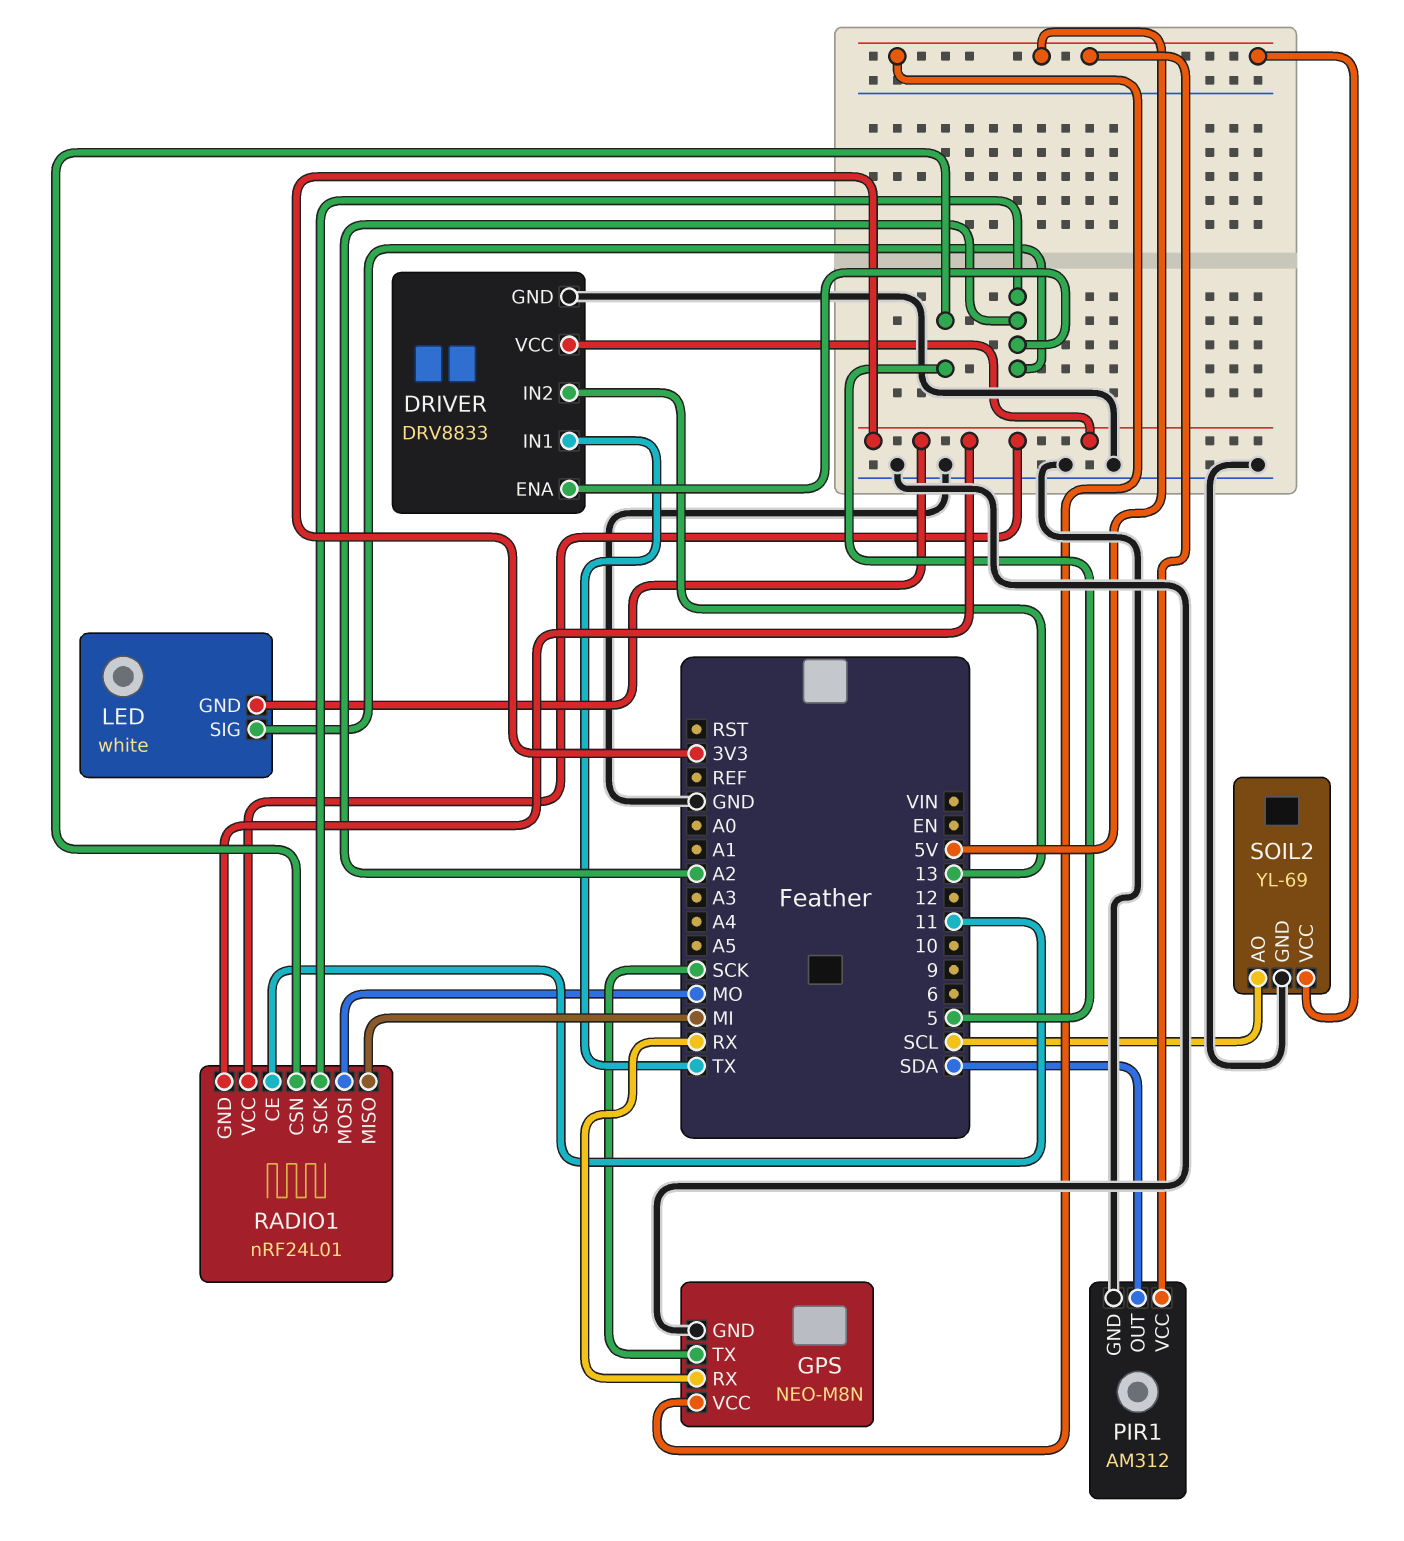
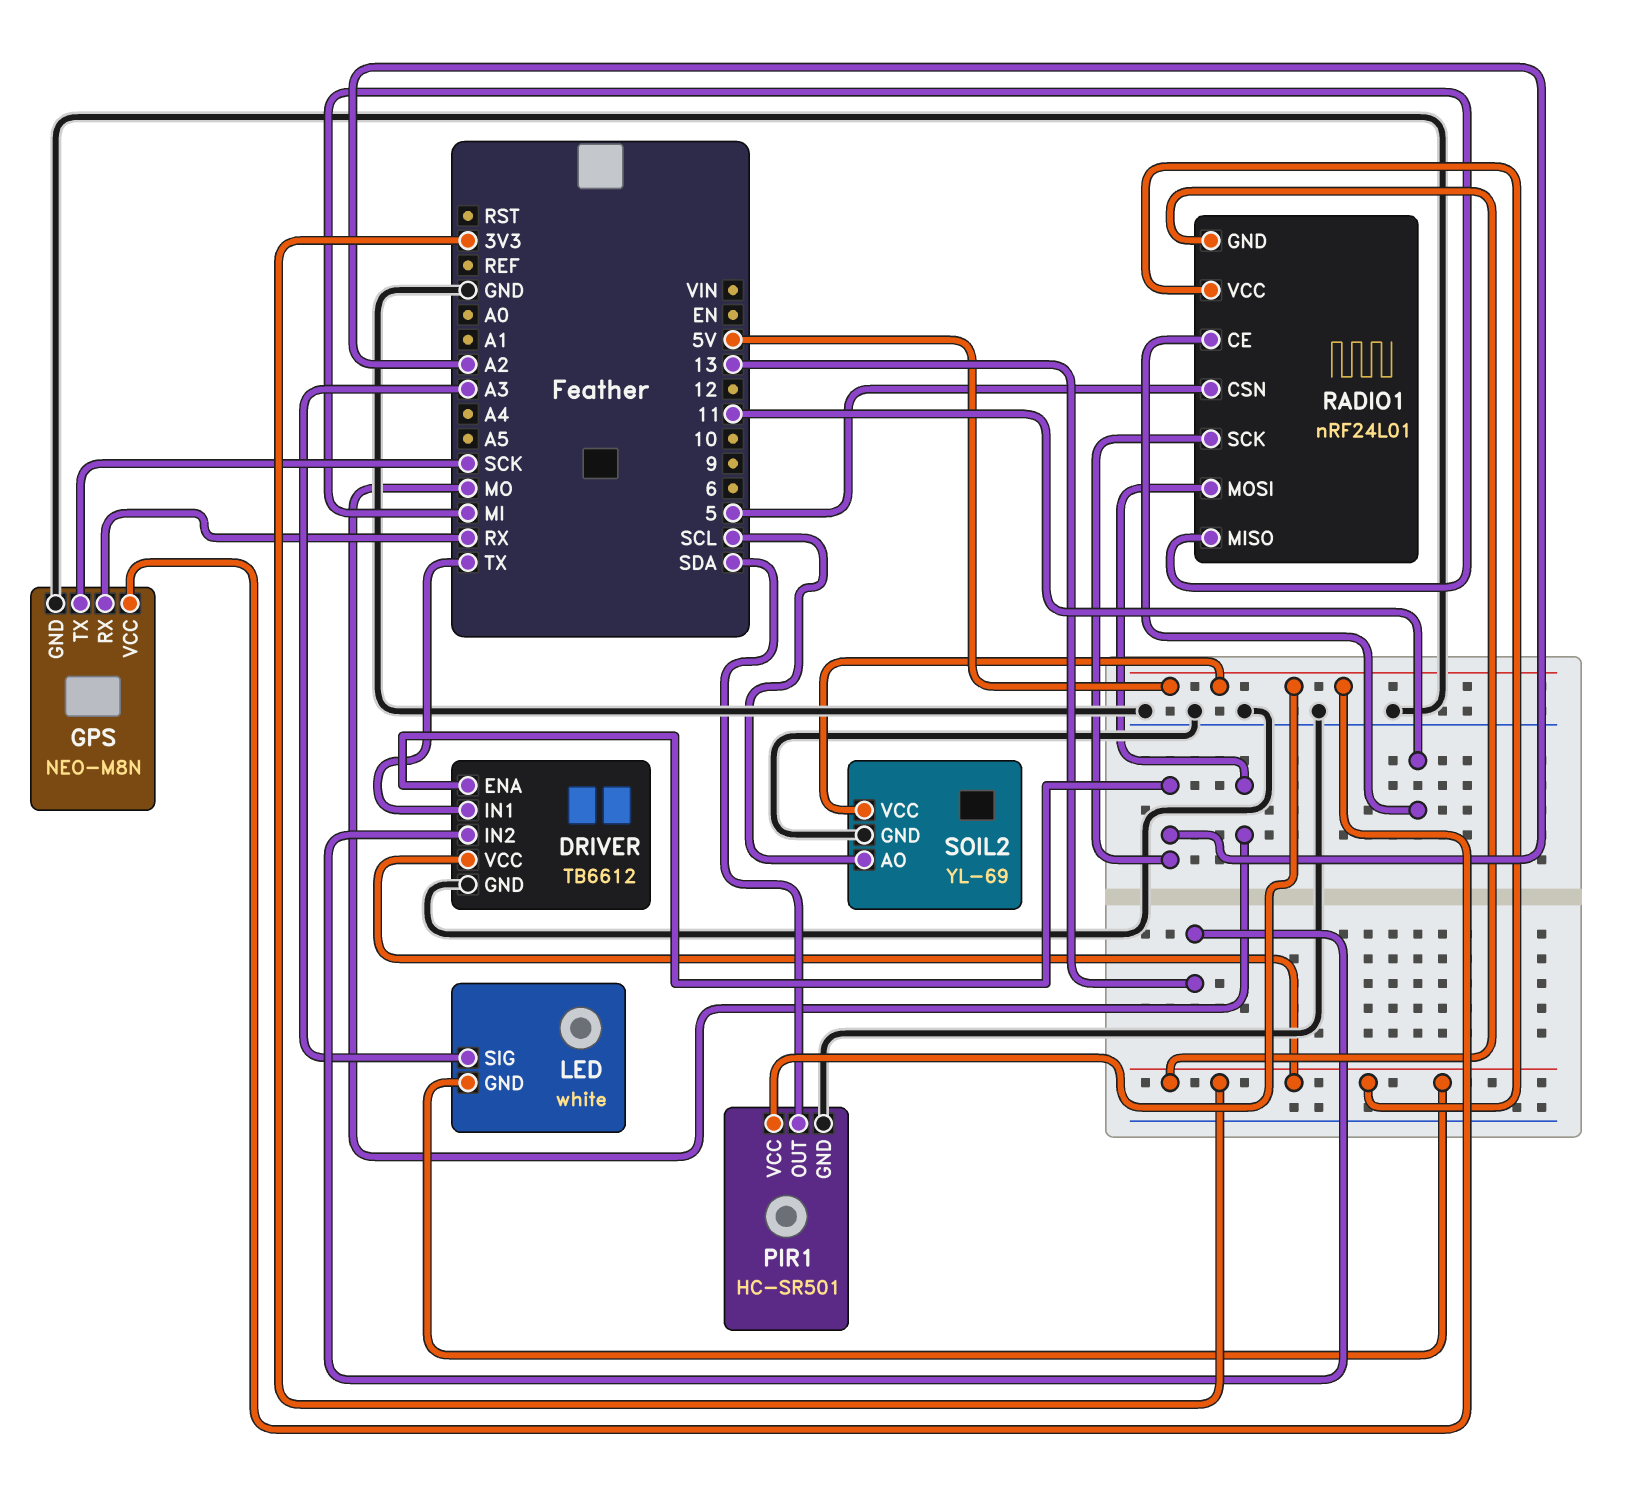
DRIVER: DRV8833 -> TB6612
LED pin SIG: A2 -> A3
PIR1: AM312 -> HC-SR501

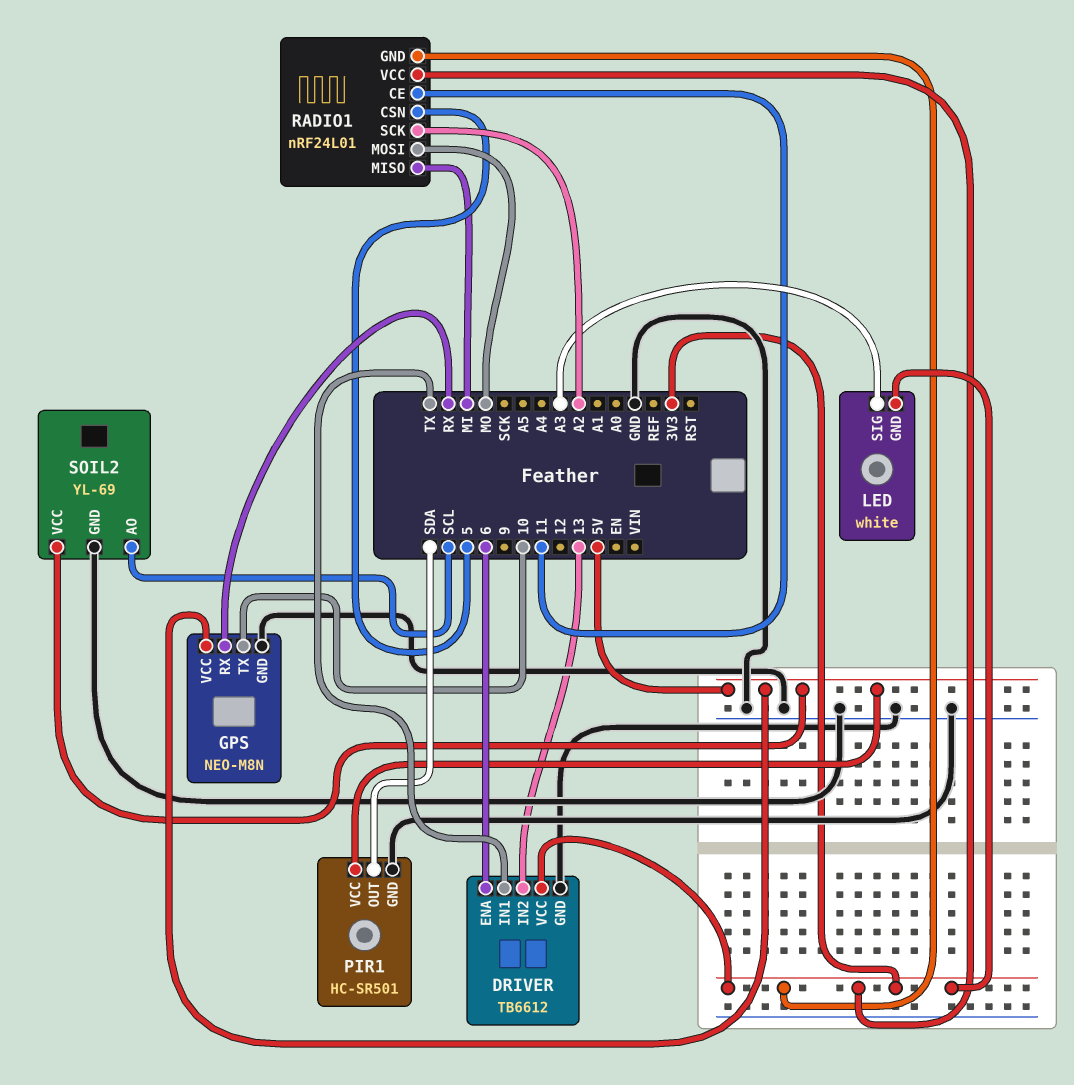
DRIVER pin ENA: A2 -> 6
GPS pin TX: SCK -> 10

